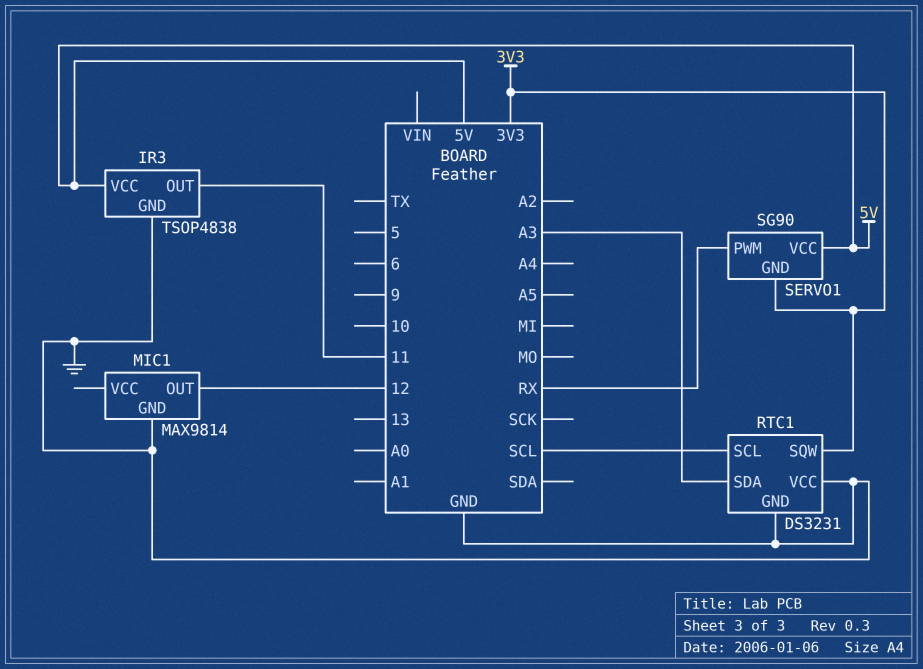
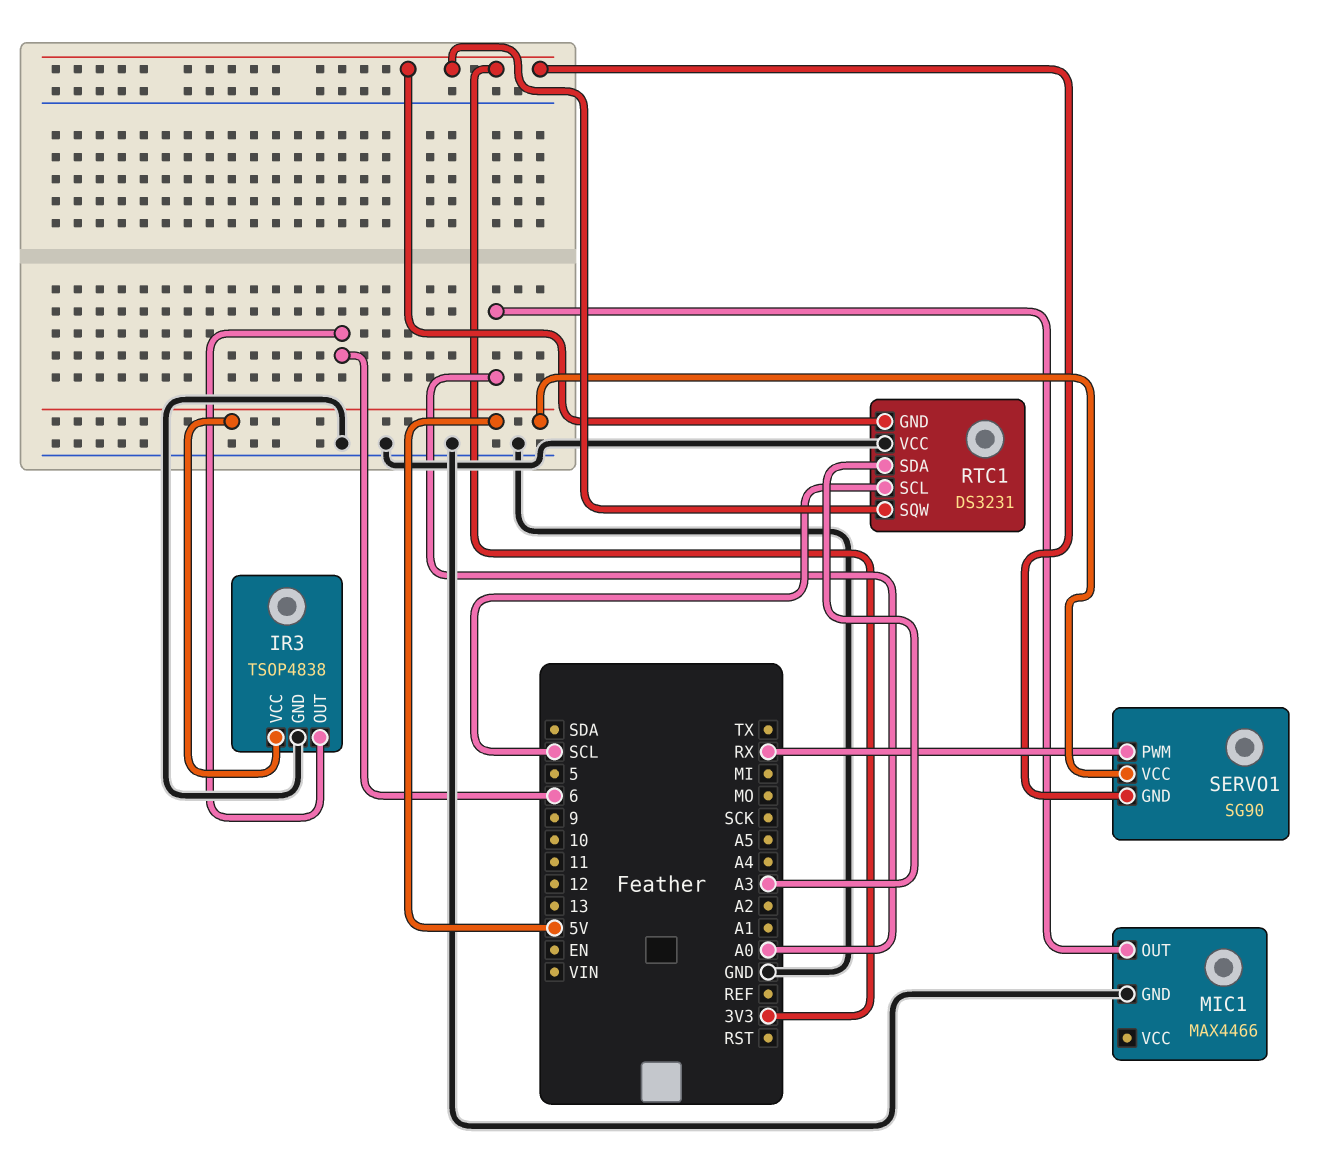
IR3 pin OUT: 11 -> 6
MIC1: MAX9814 -> MAX4466
MIC1 pin OUT: 12 -> A0
RTC1 pin GND: GND -> 3V3

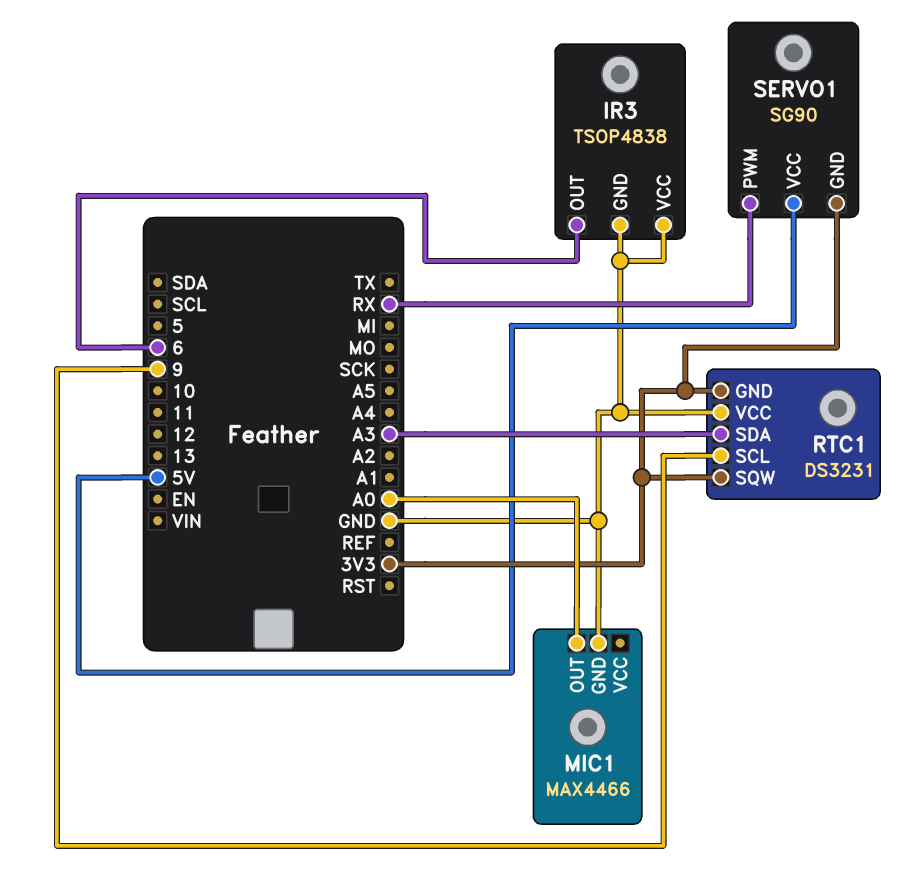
IR3 pin VCC: 5V -> GND
RTC1 pin SCL: SCL -> 9

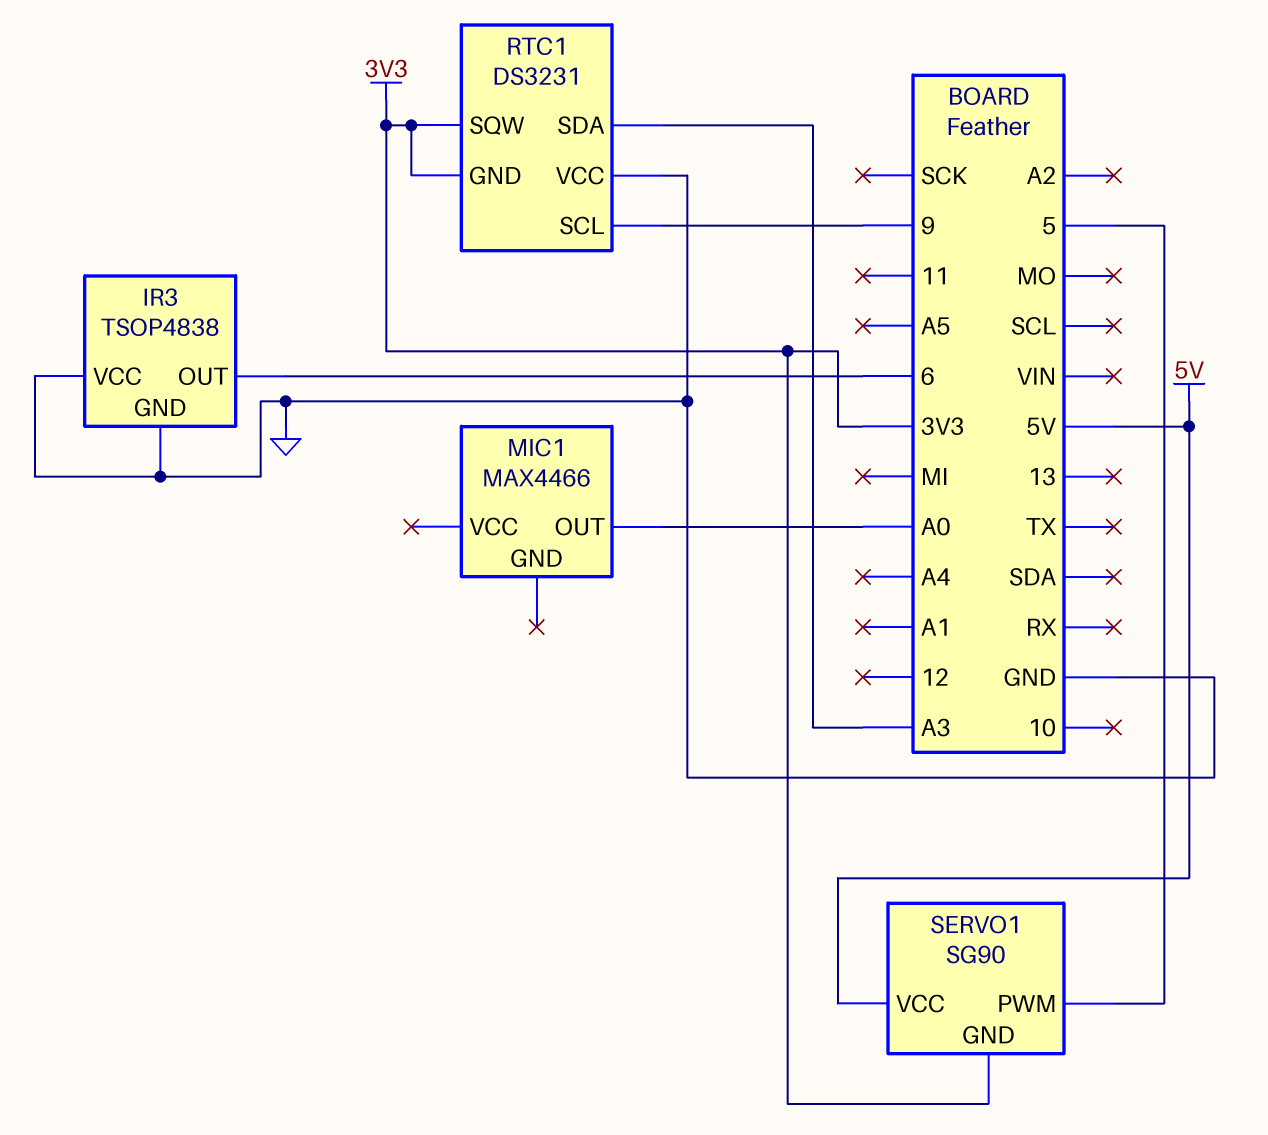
MIC1 pin GND: GND -> none
SERVO1 pin PWM: RX -> 5

